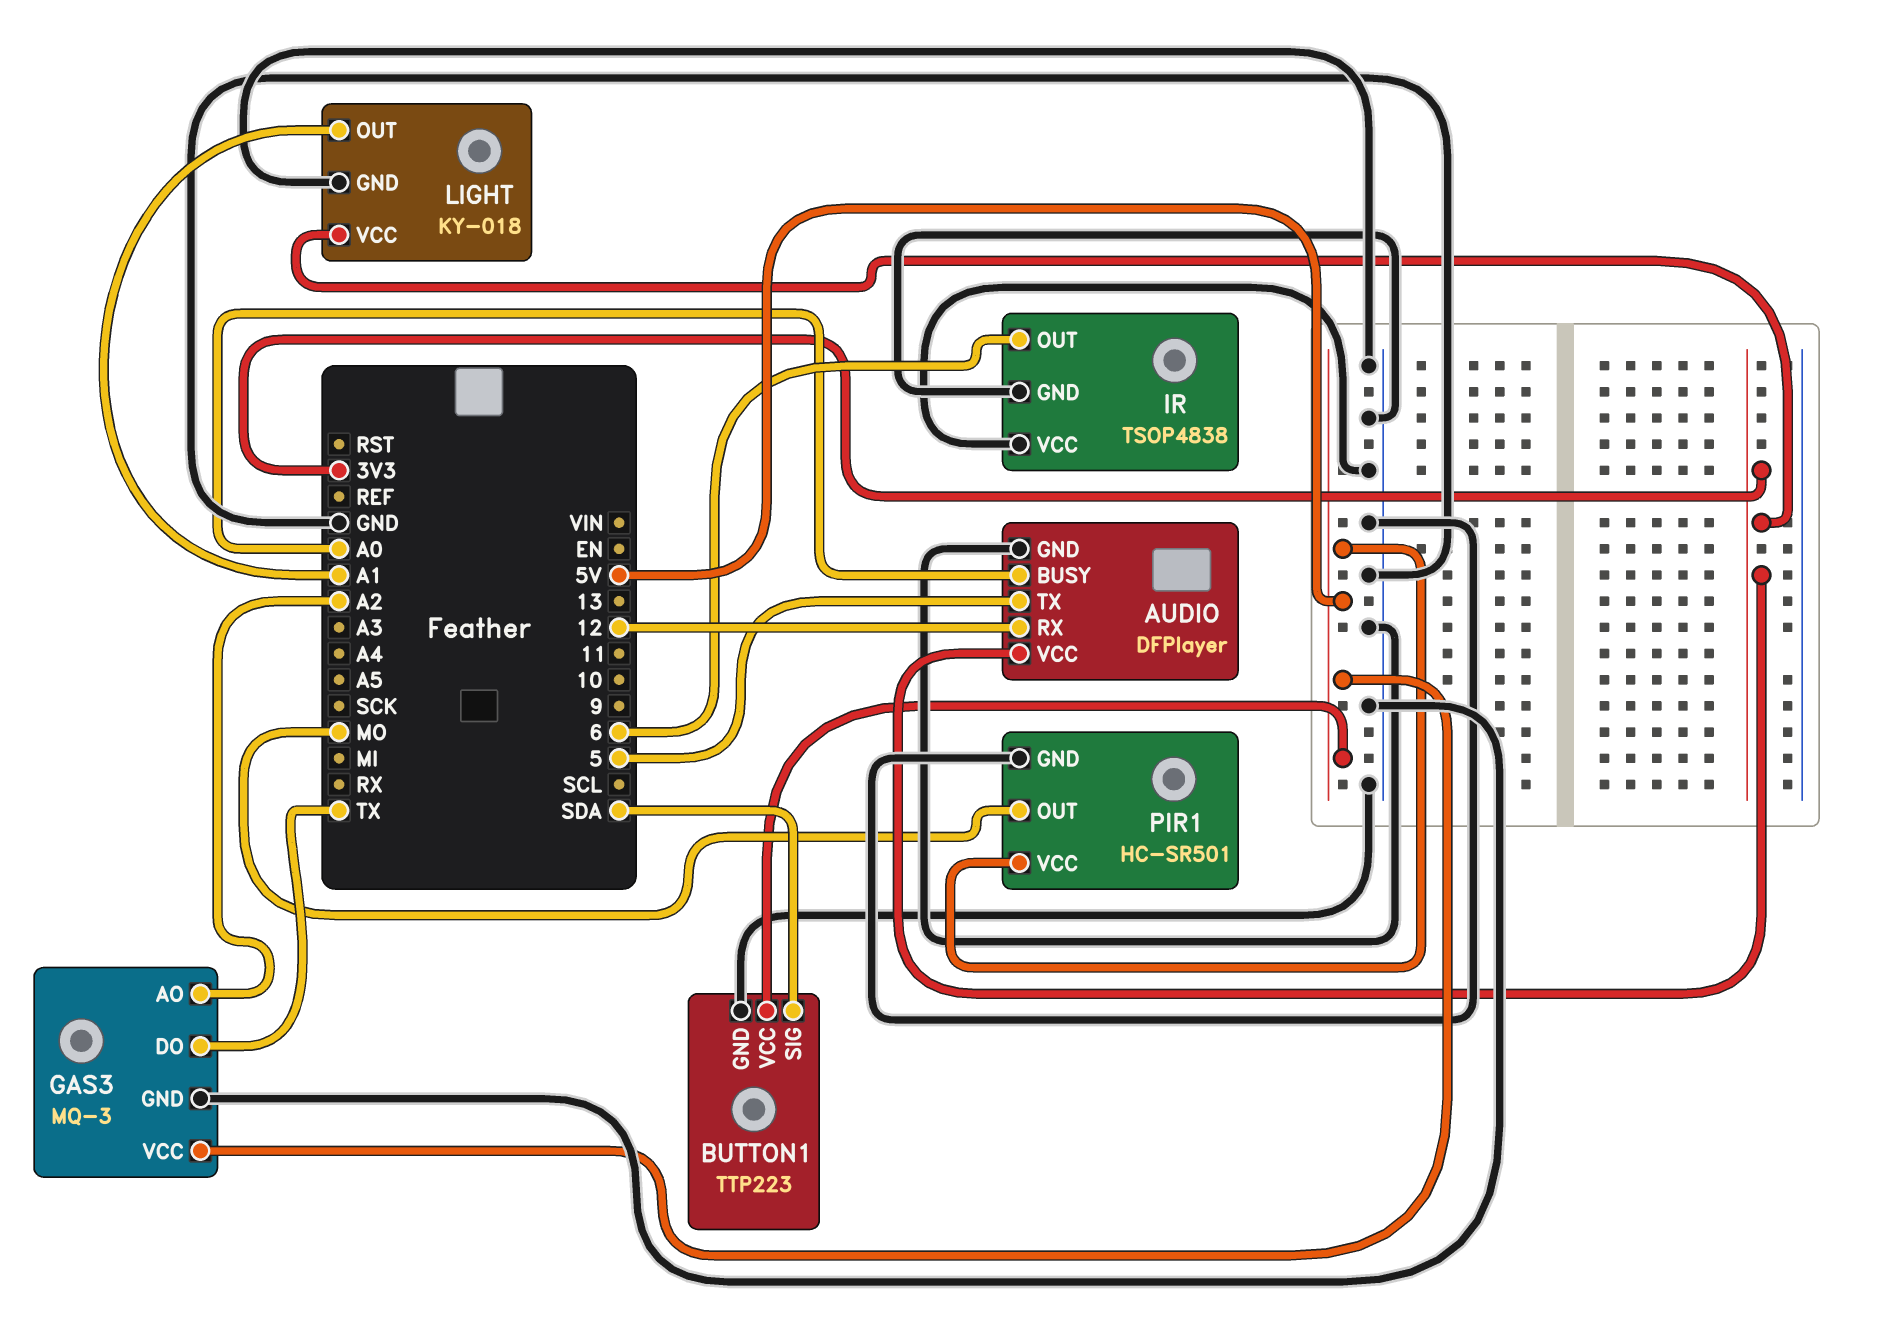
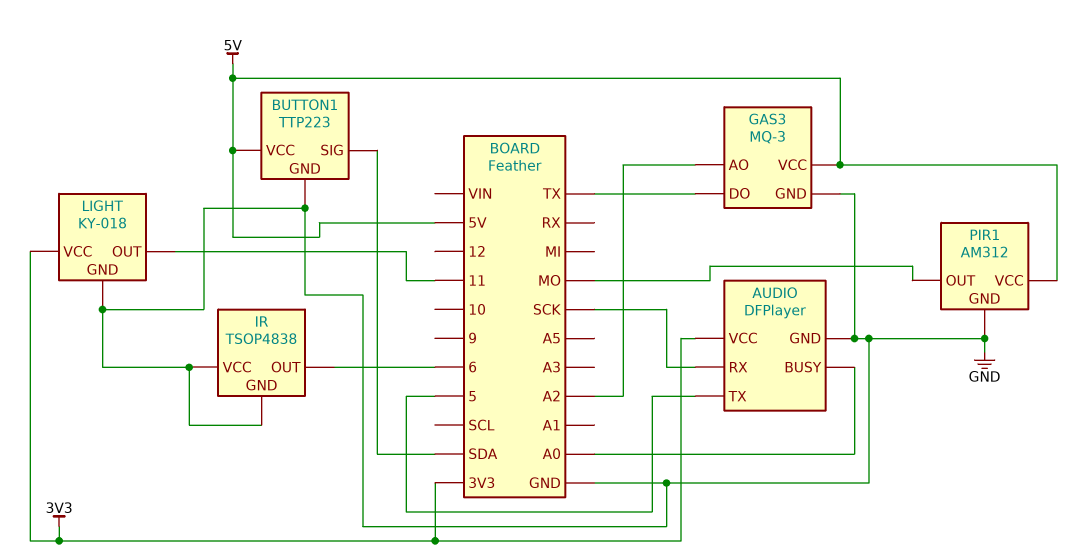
AUDIO pin RX: 12 -> SCK
LIGHT pin OUT: A1 -> 11
PIR1: HC-SR501 -> AM312

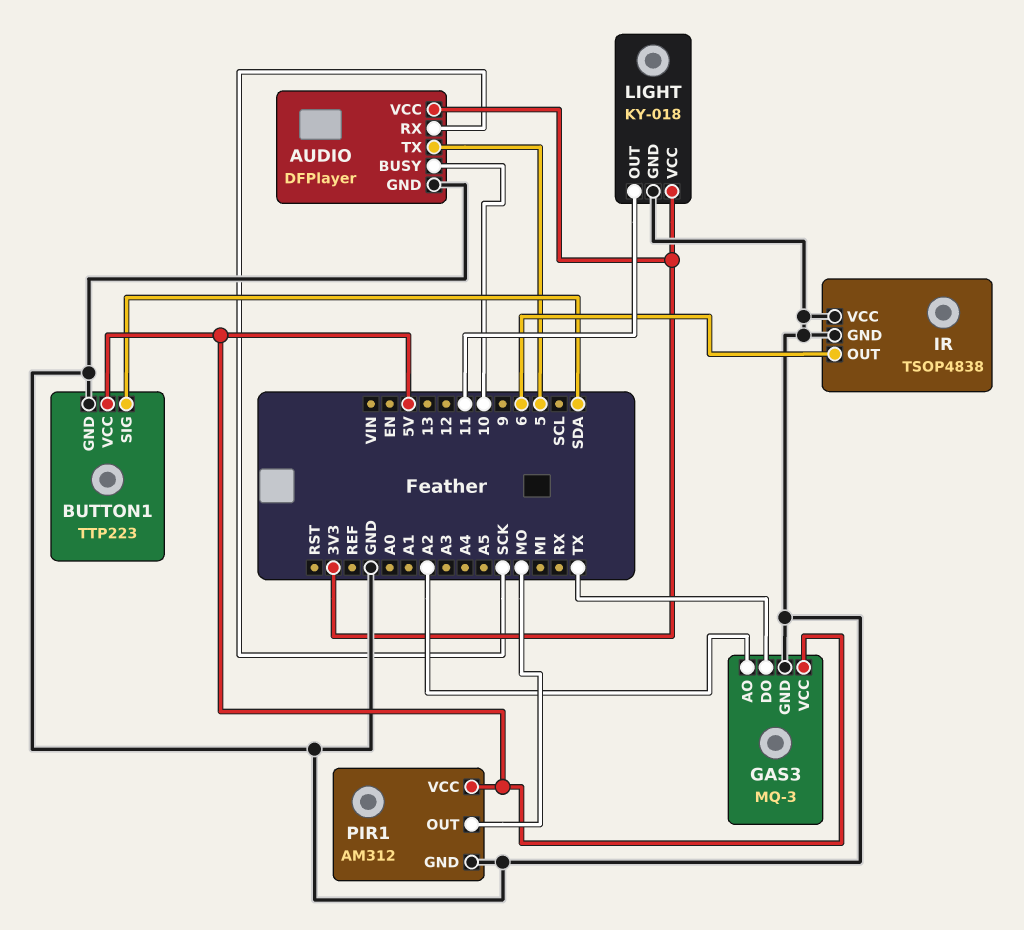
AUDIO pin BUSY: A0 -> 10

